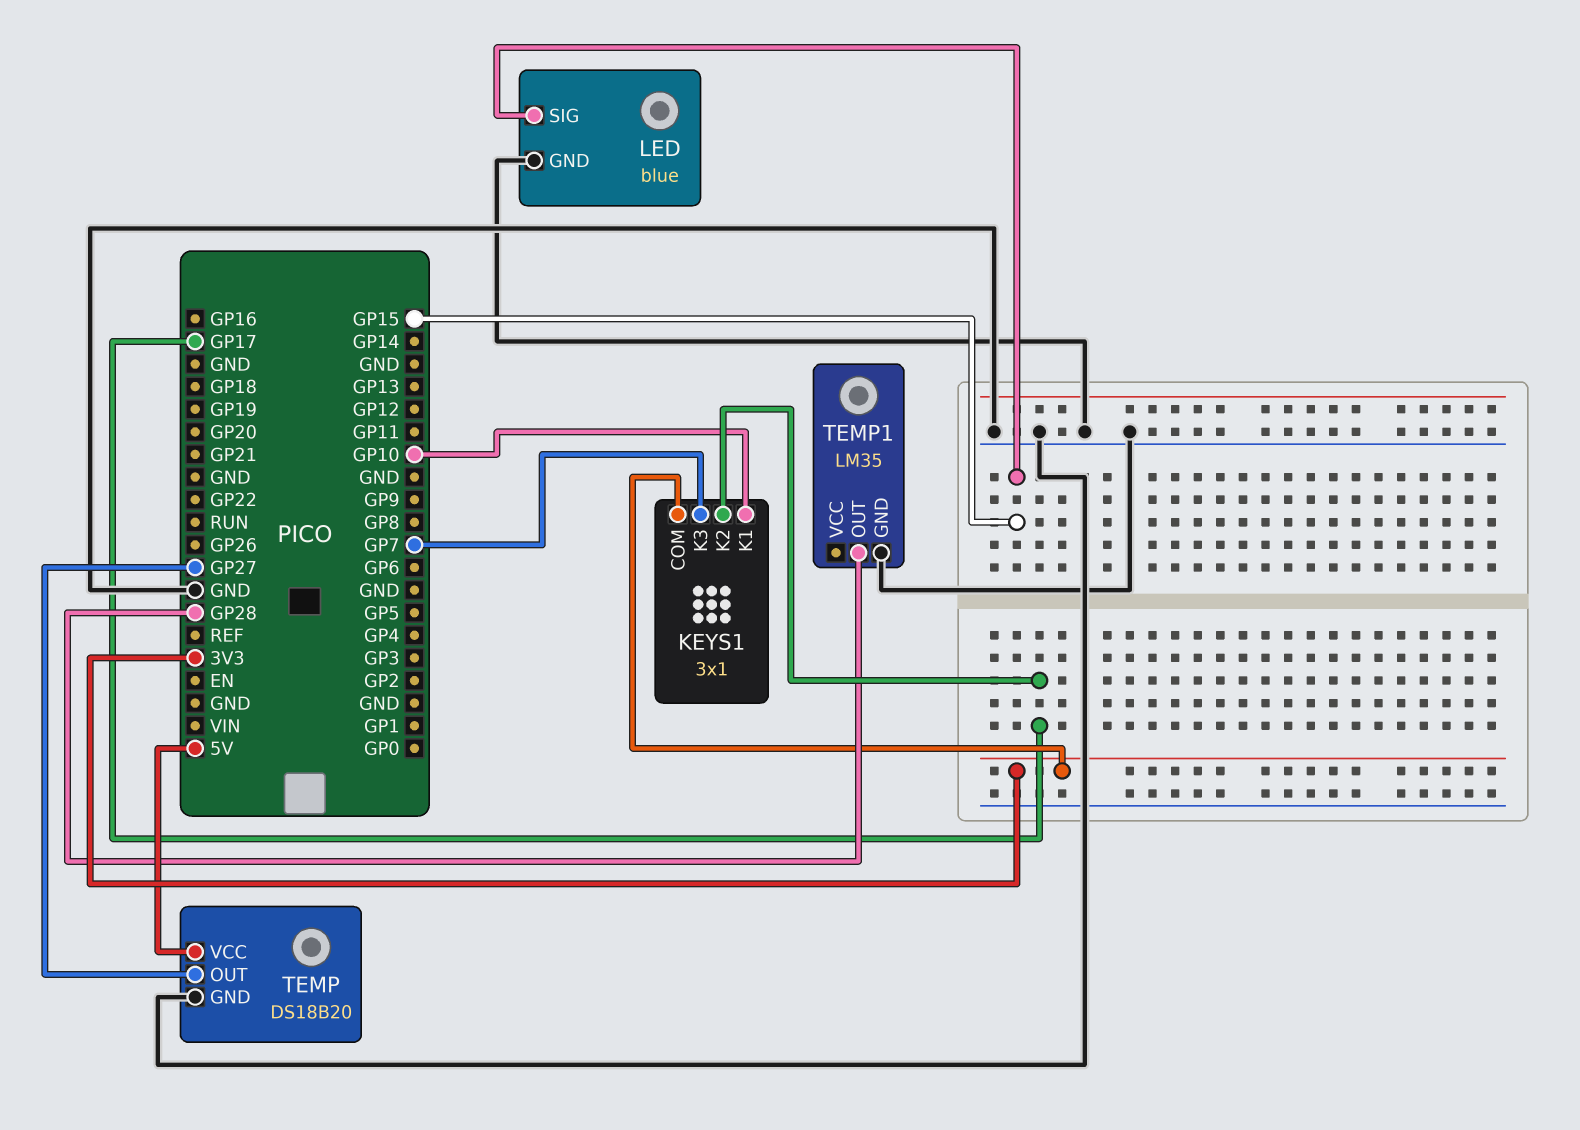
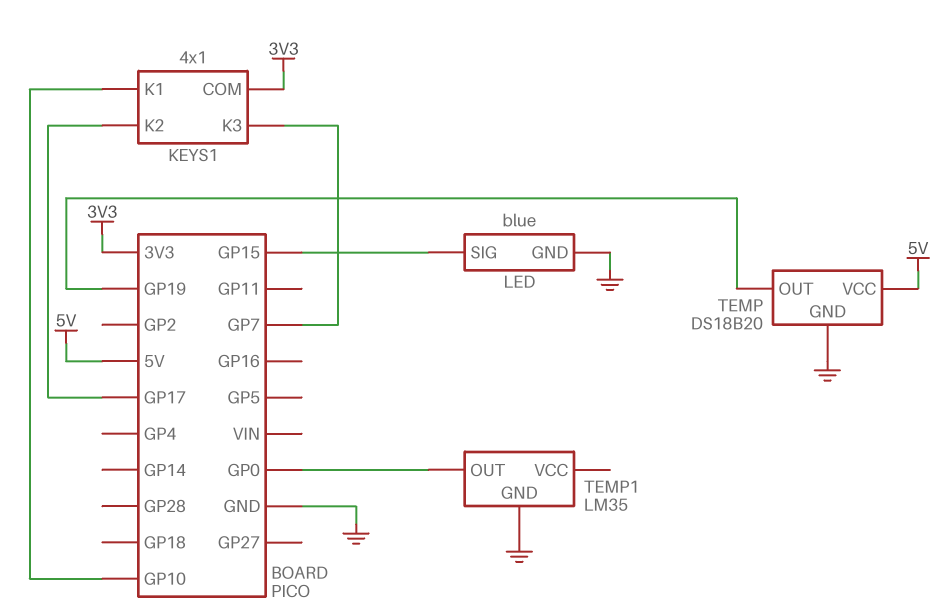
KEYS1: 3x1 -> 4x1
TEMP pin OUT: GP27 -> GP19
TEMP1 pin OUT: GP28 -> GP0

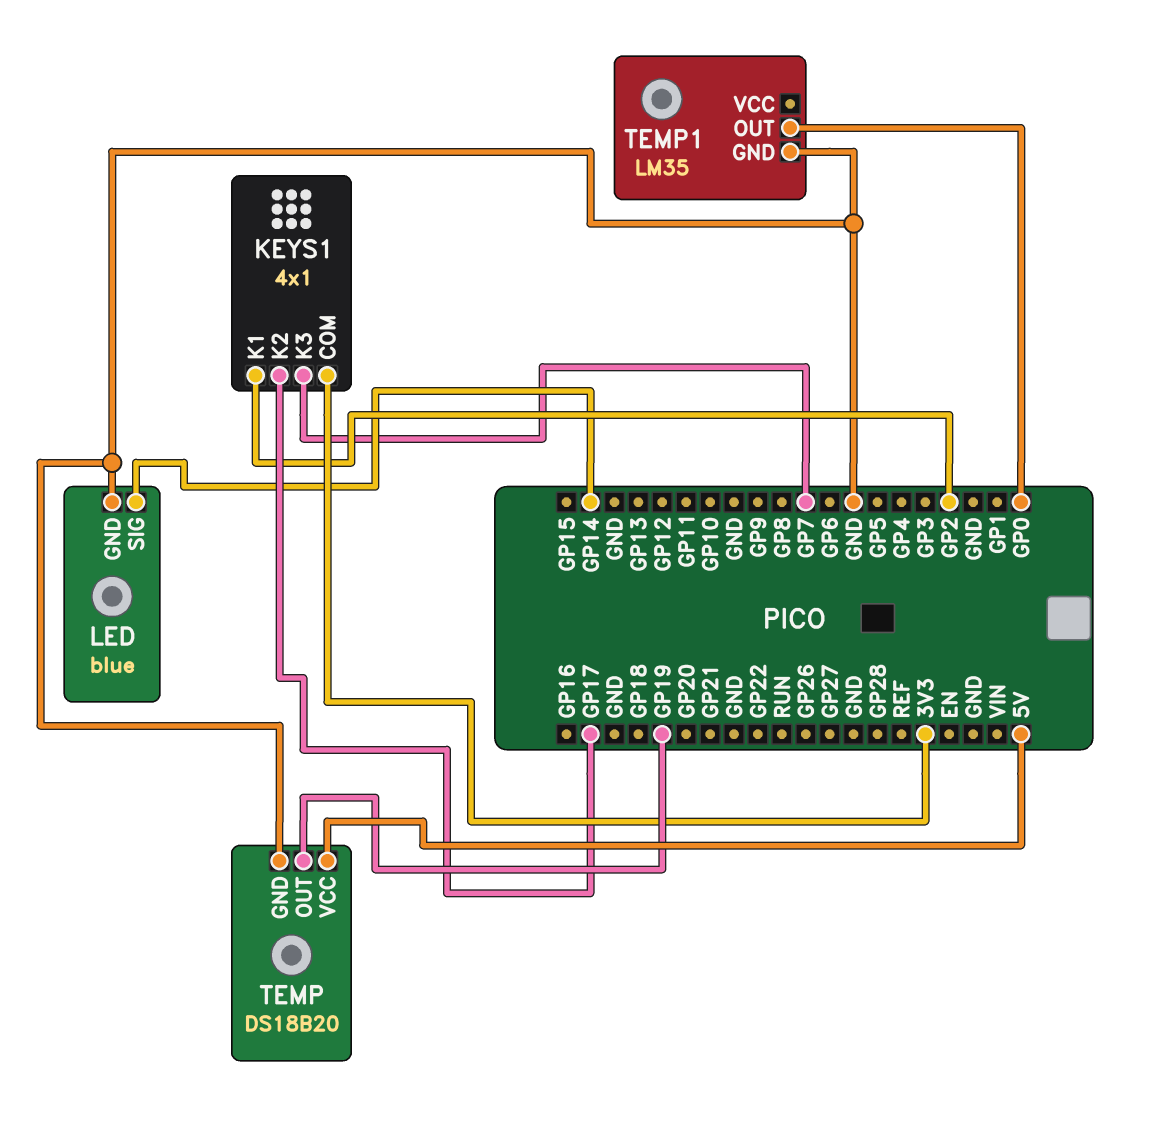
KEYS1 pin K1: GP10 -> GP2
LED pin SIG: GP15 -> GP14

